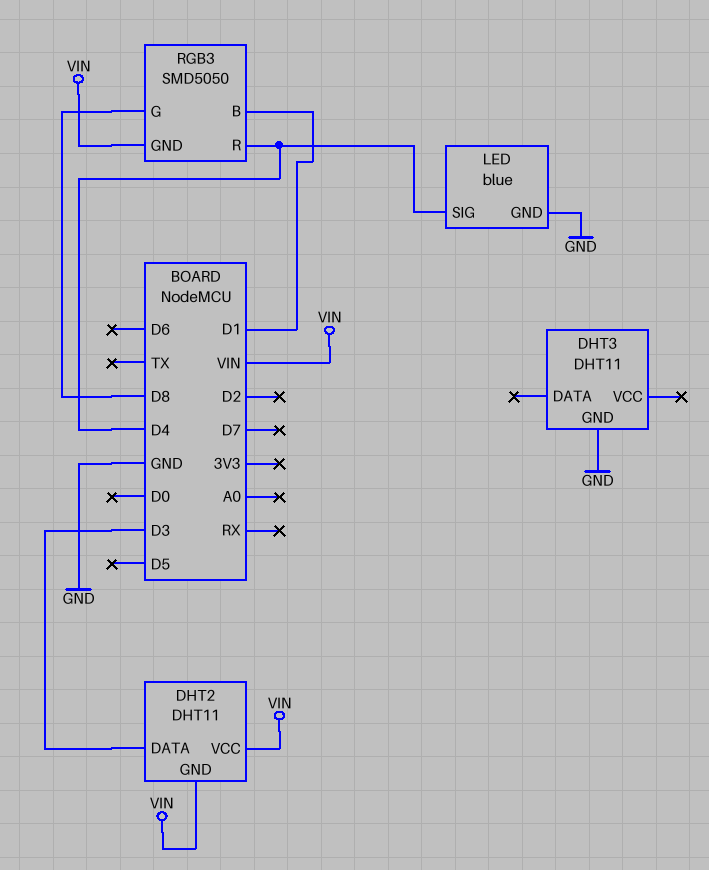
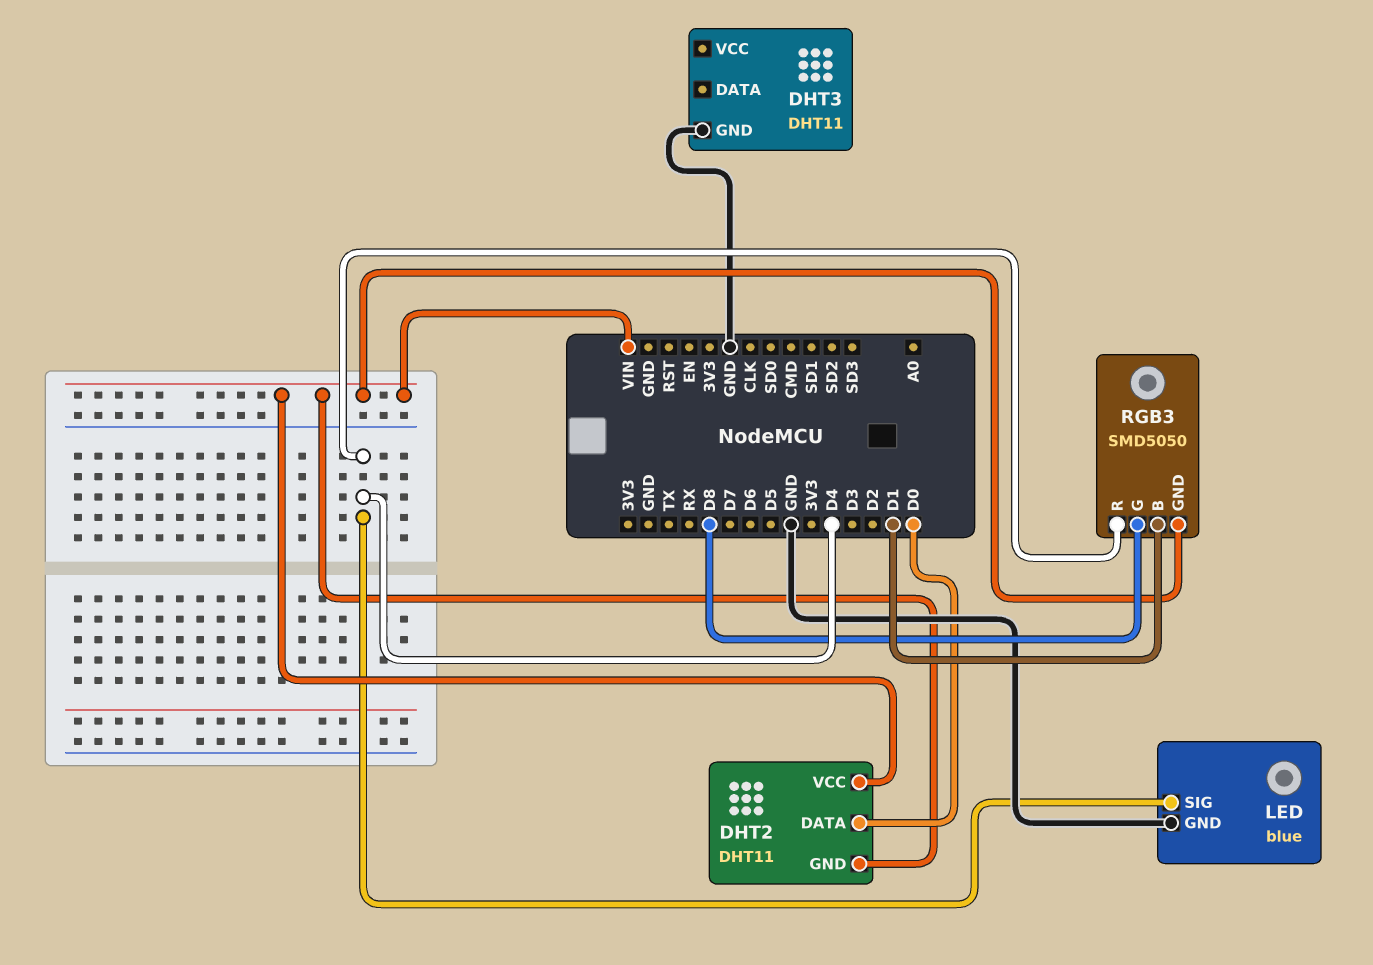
DHT2 pin DATA: D3 -> D0

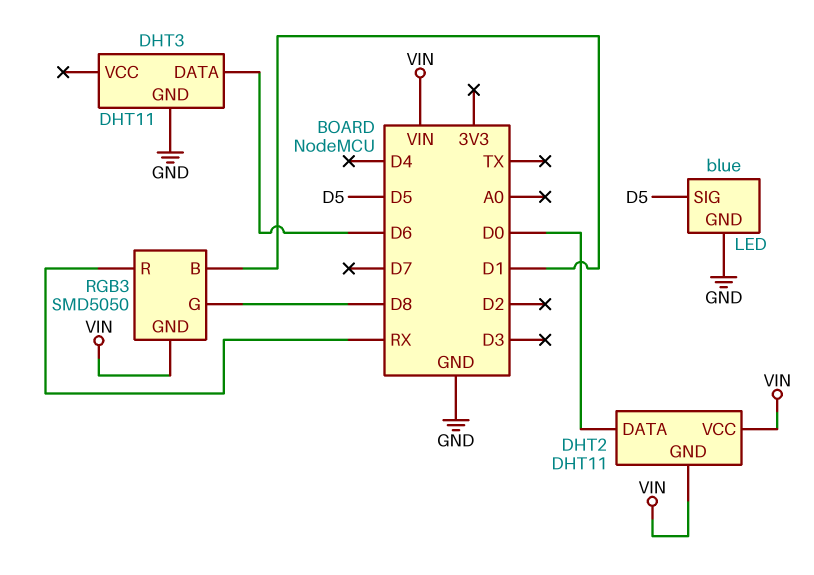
DHT3 pin DATA: none -> D6
LED pin SIG: D4 -> D5
RGB3 pin R: D4 -> RX

